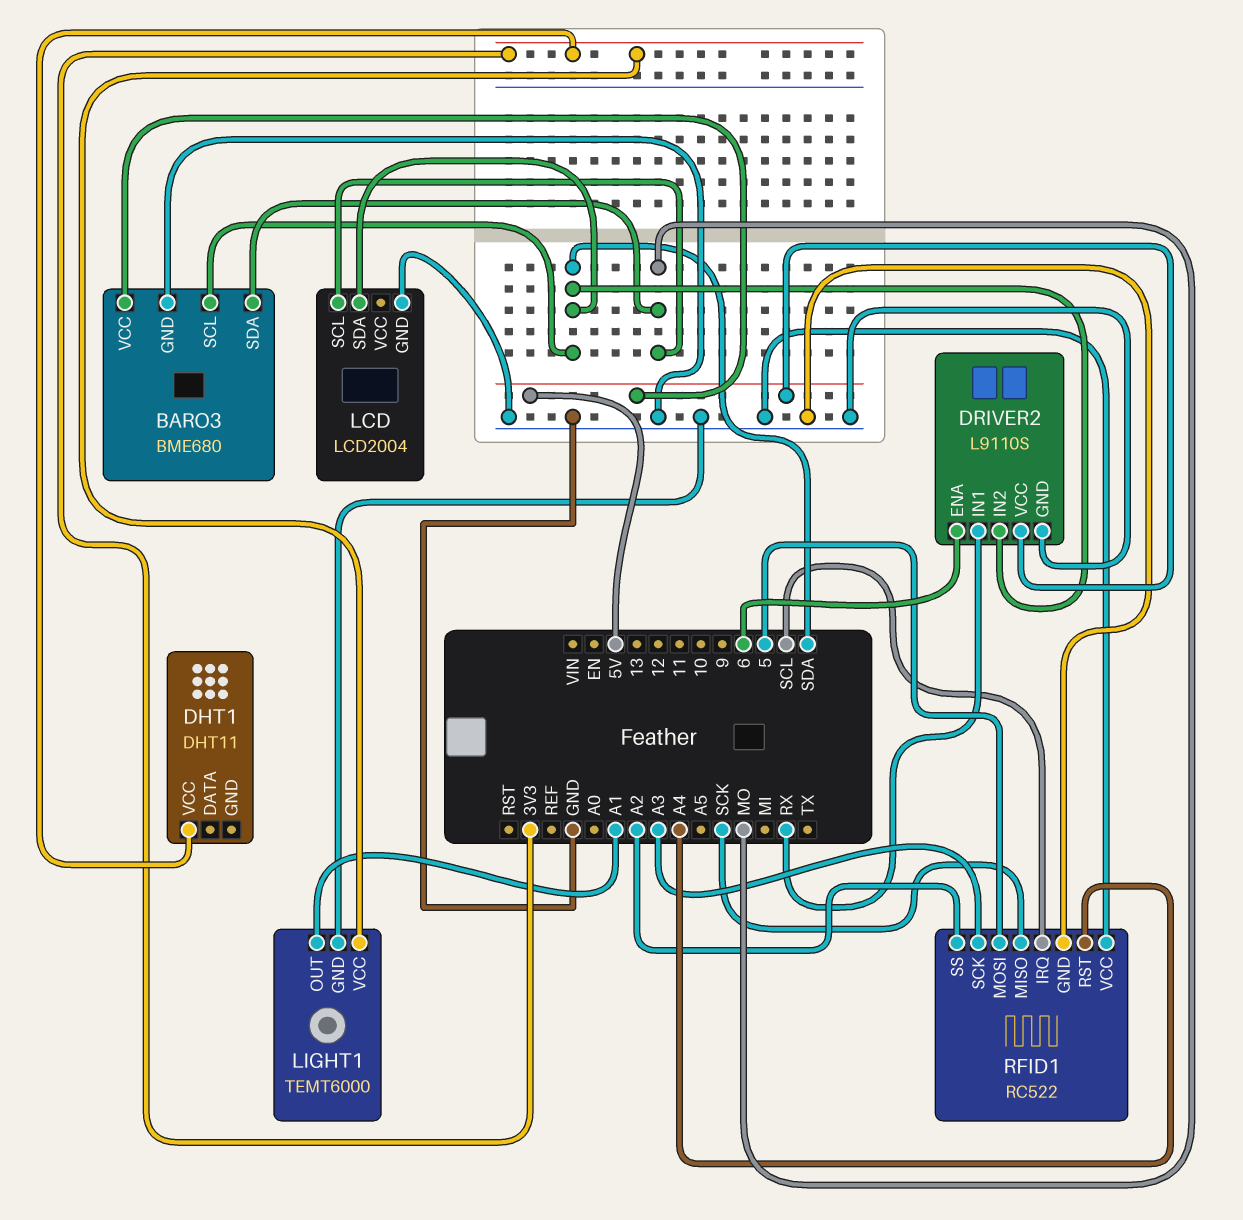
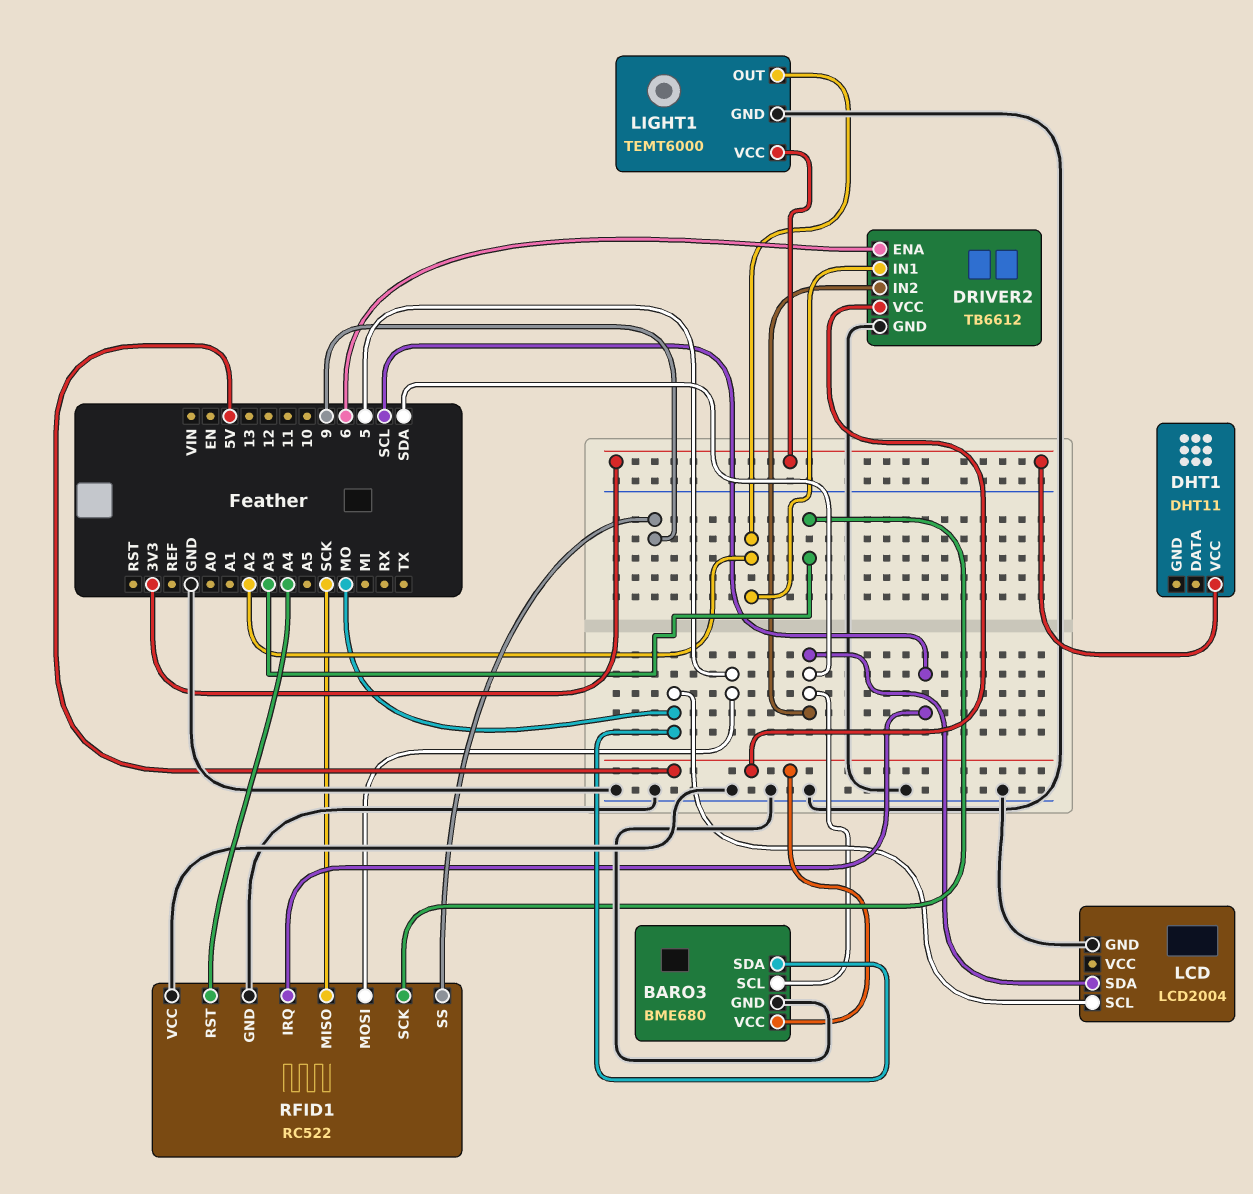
DRIVER2: L9110S -> TB6612
DRIVER2 pin IN1: RX -> A2
LIGHT1 pin OUT: A1 -> A2
RFID1 pin SS: A2 -> 9

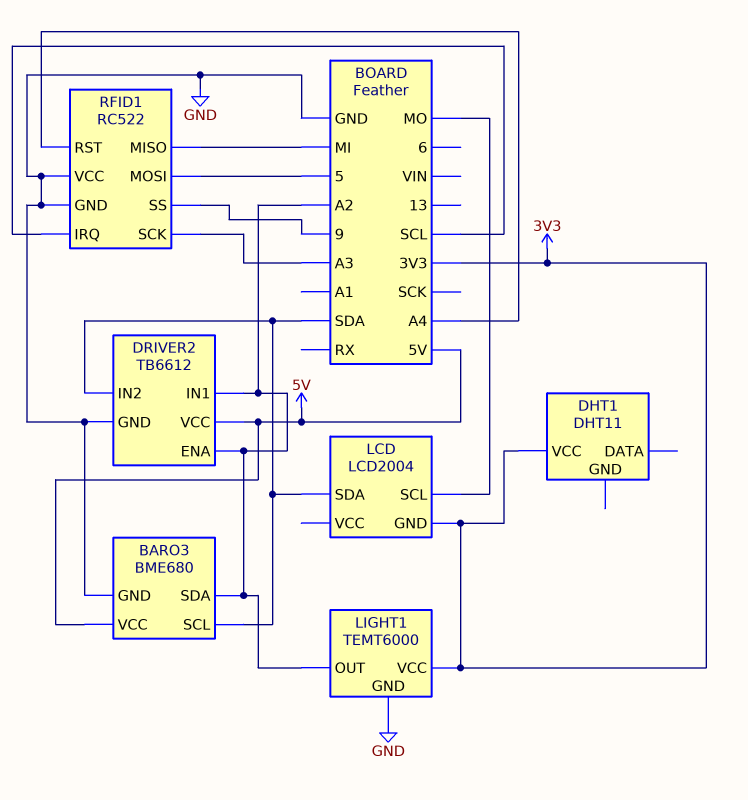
BARO3 pin SDA: MO -> A2
DRIVER2 pin ENA: 6 -> A2
LCD pin GND: GND -> 3V3
RFID1 pin MISO: SCK -> MI

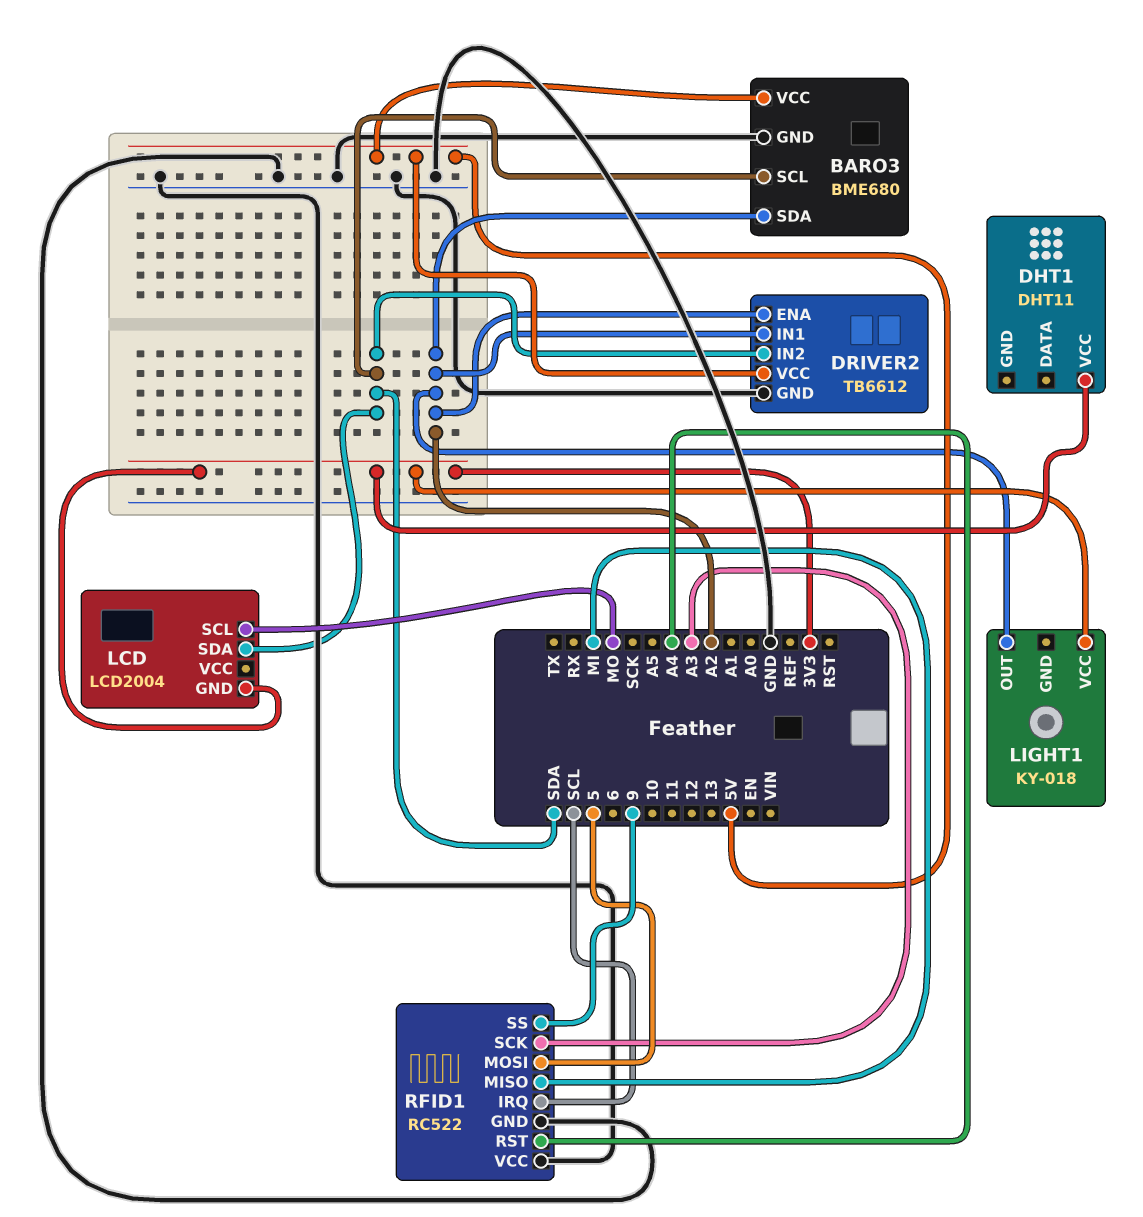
LIGHT1: TEMT6000 -> KY-018
LIGHT1 pin GND: GND -> none

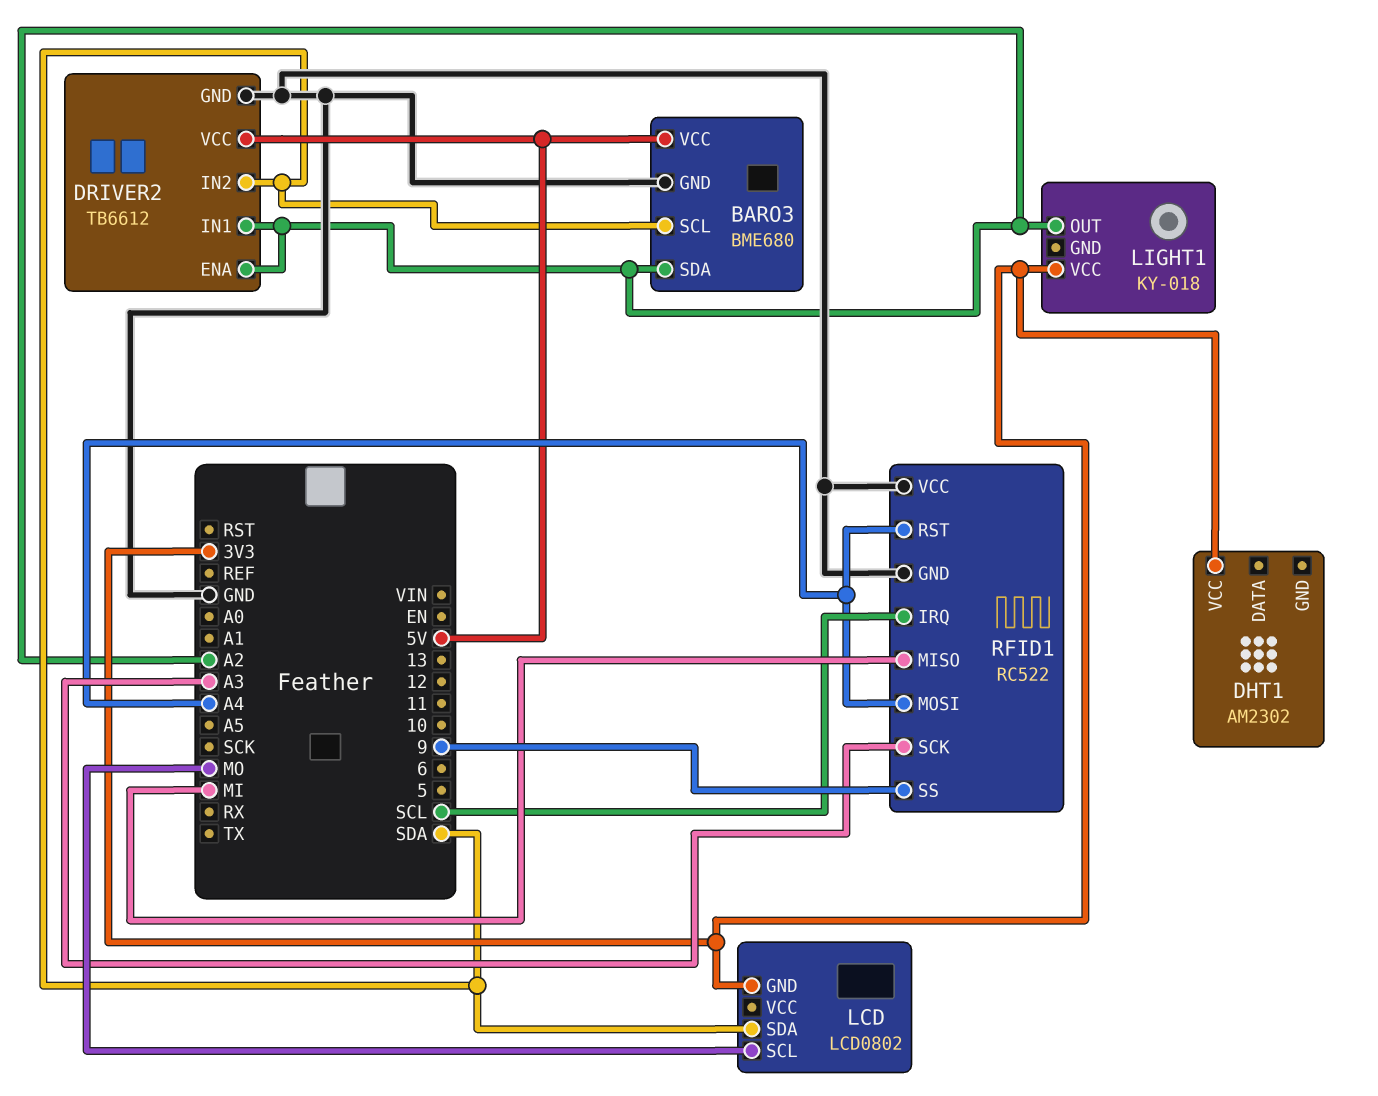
DHT1: DHT11 -> AM2302
LCD: LCD2004 -> LCD0802
RFID1 pin MOSI: 5 -> A4

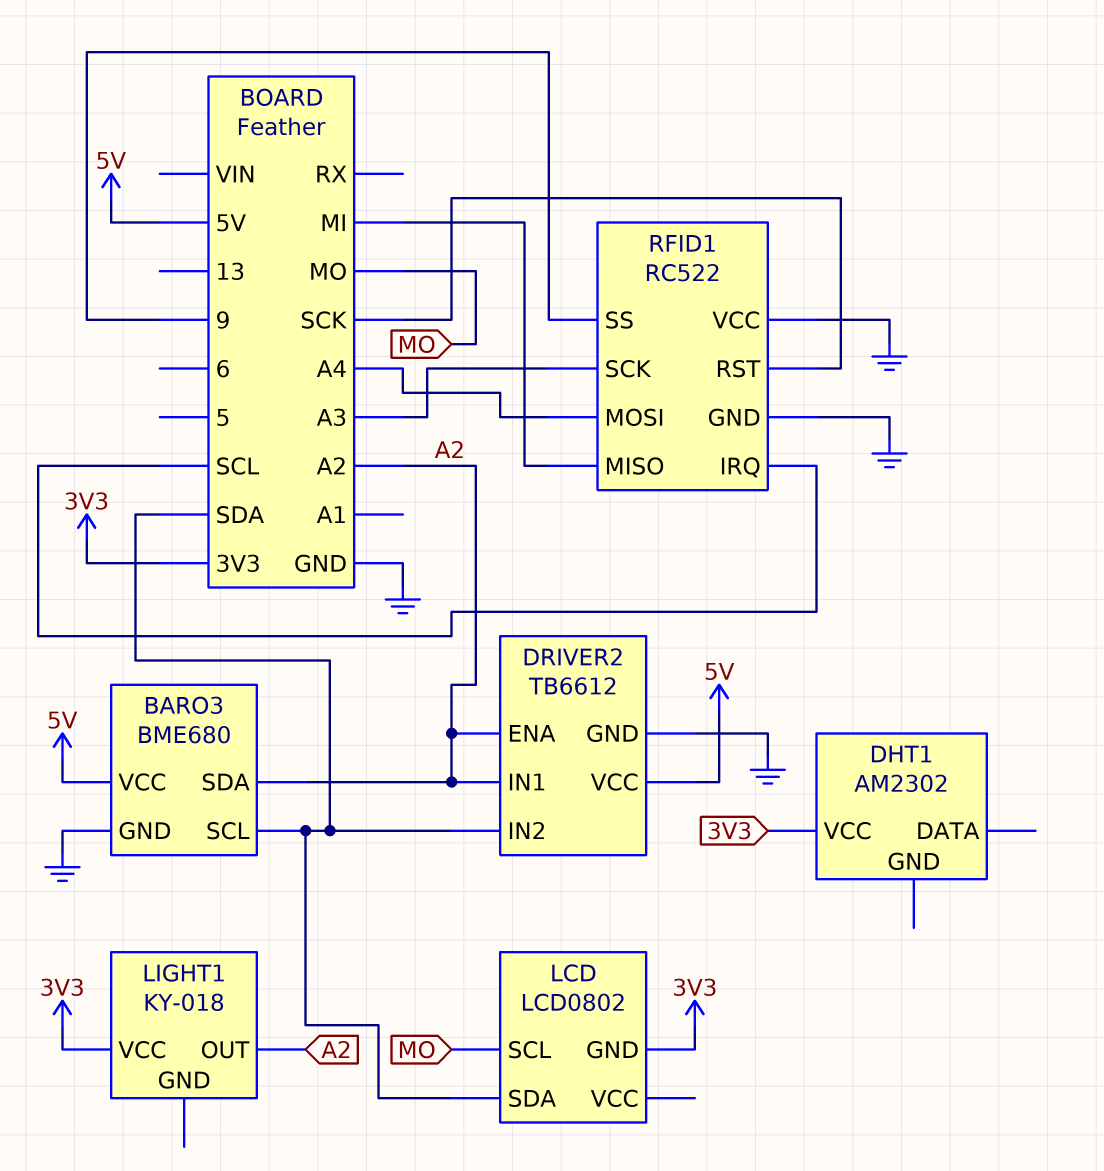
RFID1 pin RST: A4 -> SCK

